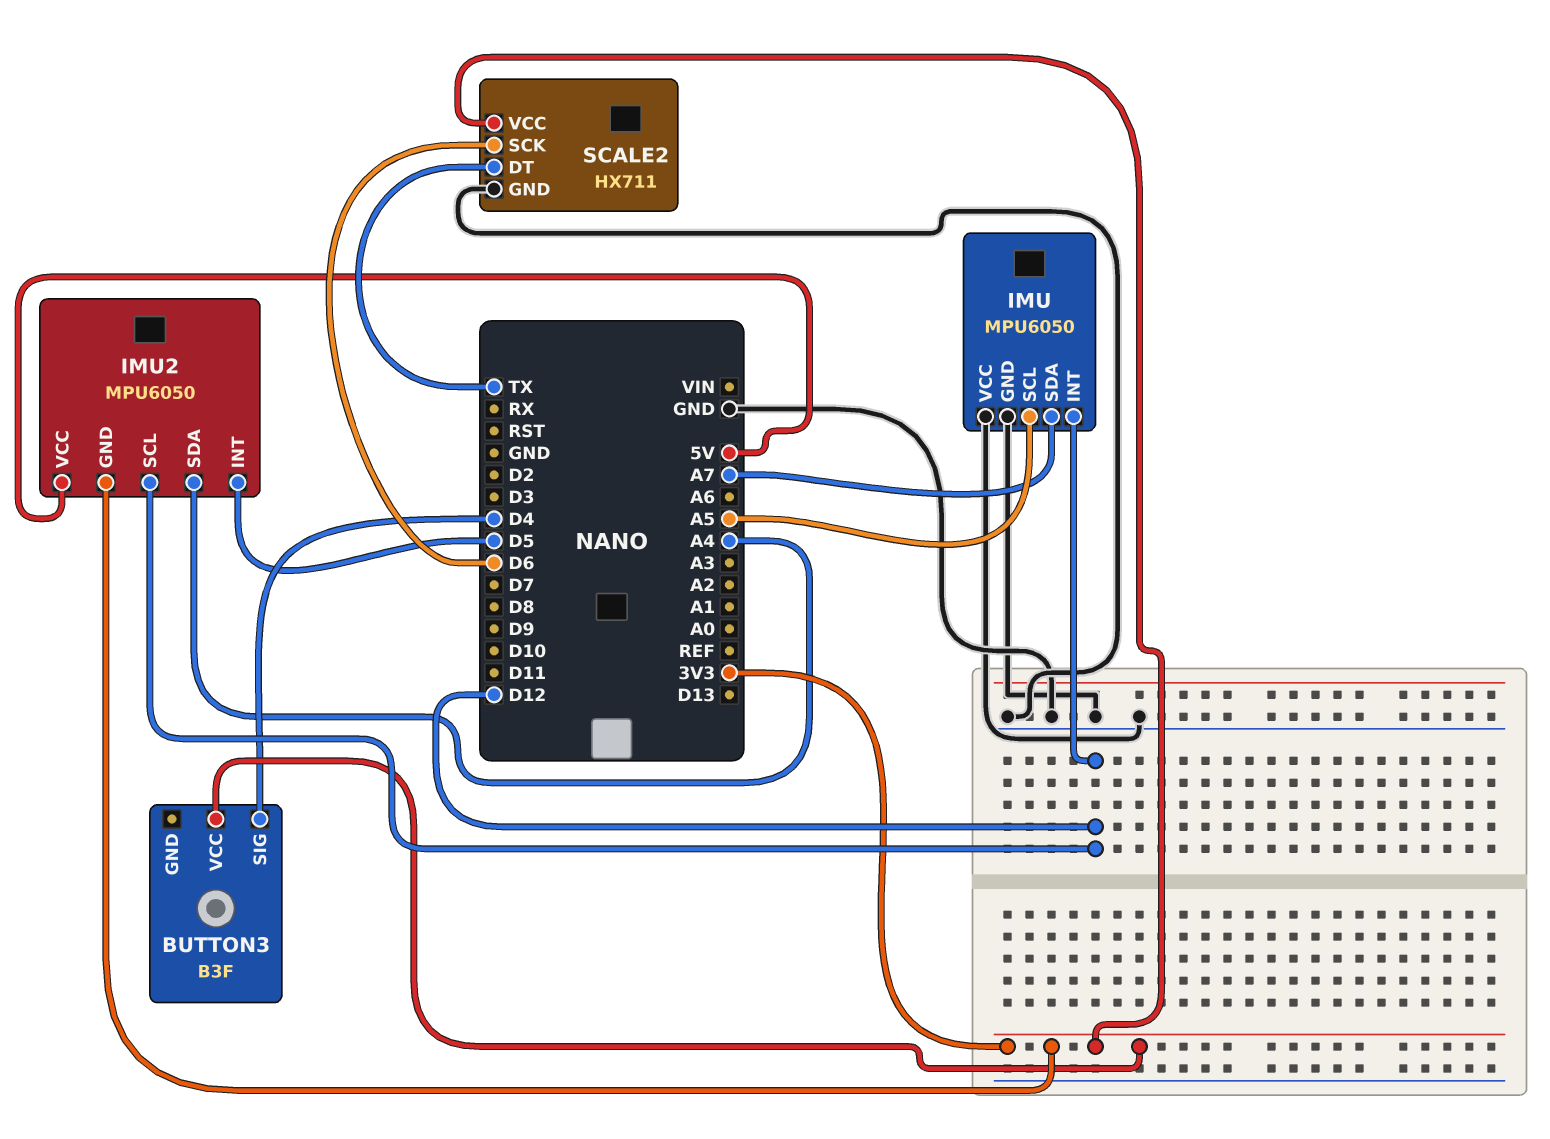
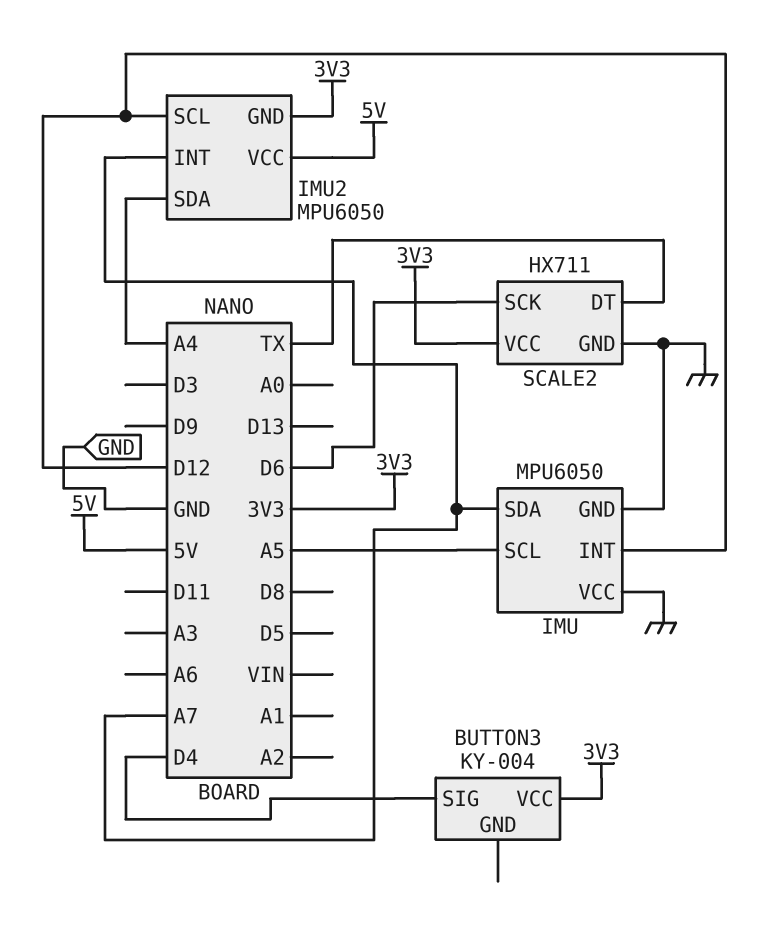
BUTTON3: B3F -> KY-004
IMU2 pin INT: D5 -> A7

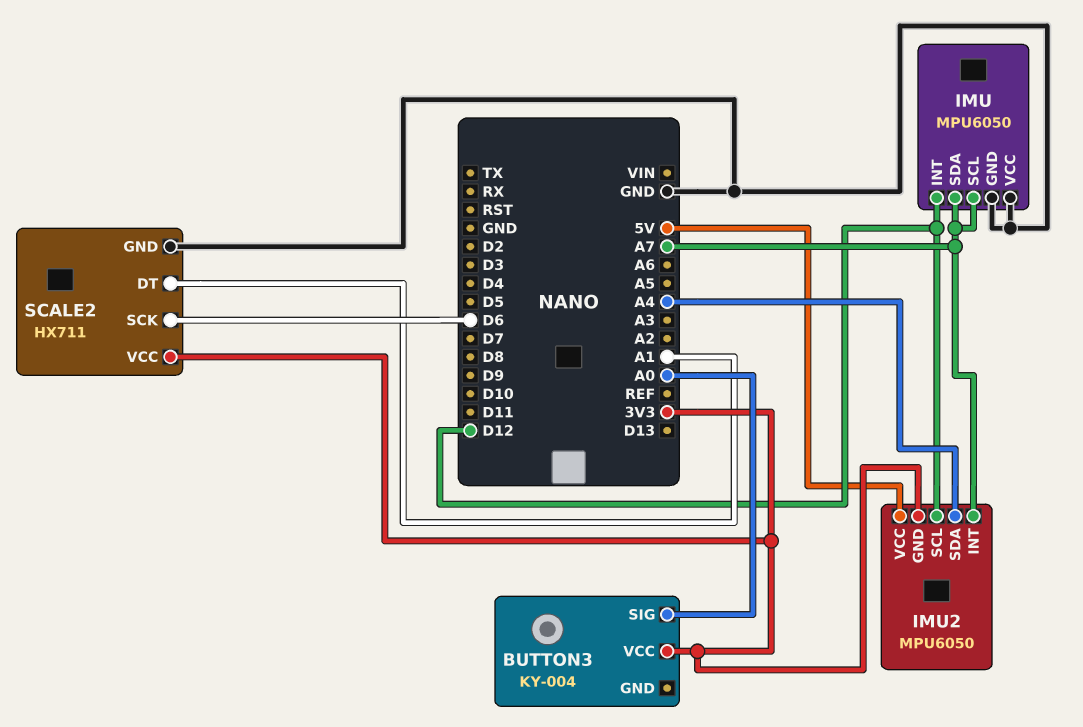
BUTTON3 pin SIG: D4 -> A0
IMU pin SCL: A5 -> A7
SCALE2 pin DT: TX -> A1

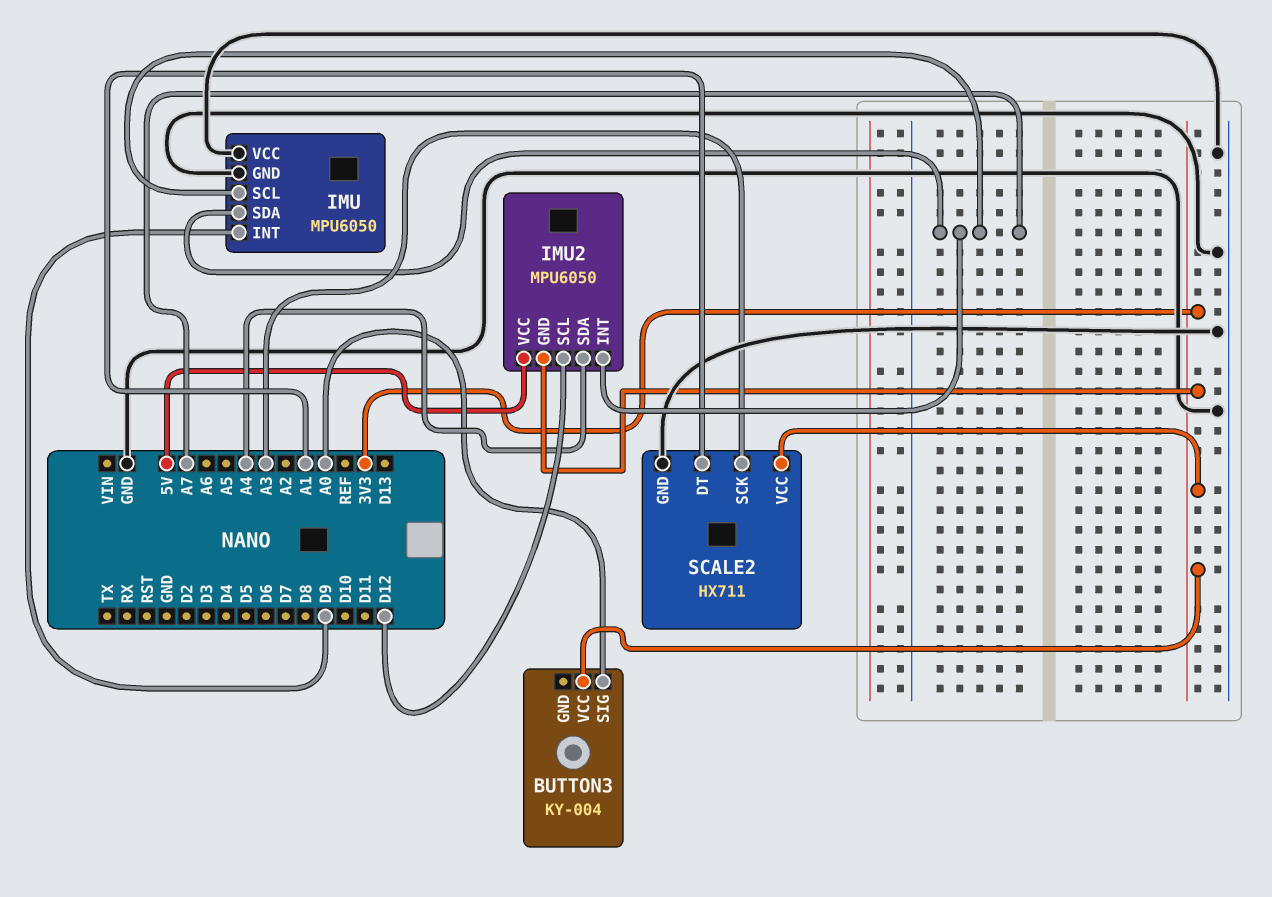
IMU pin INT: D12 -> D9
SCALE2 pin SCK: D6 -> A3

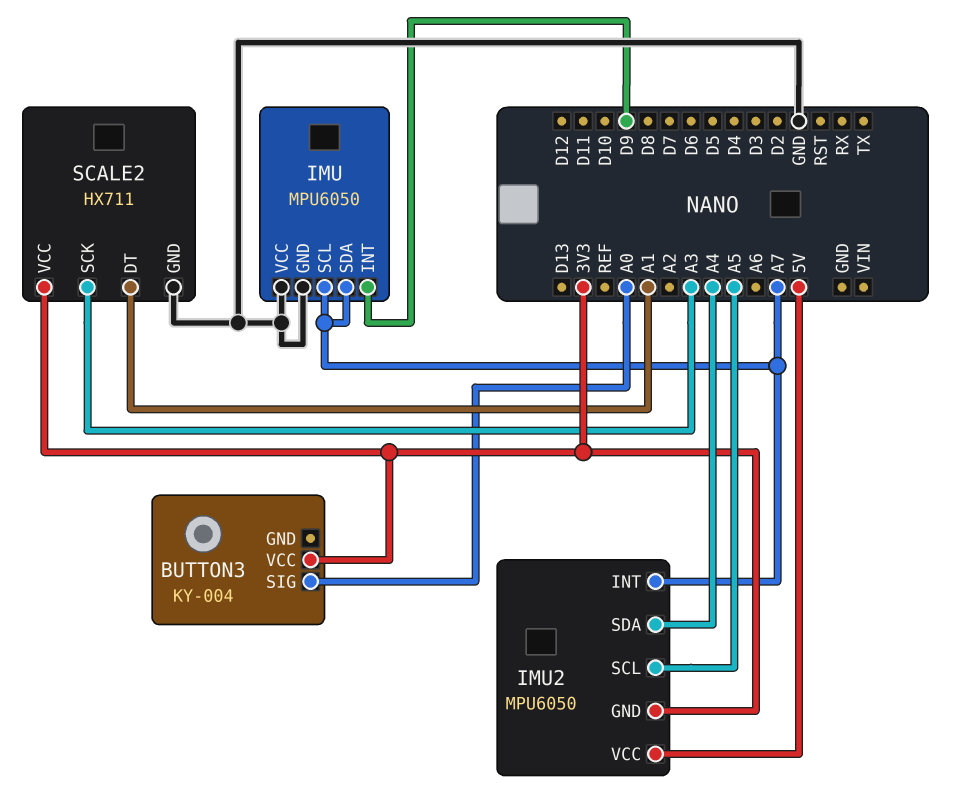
IMU2 pin SCL: D12 -> A5

